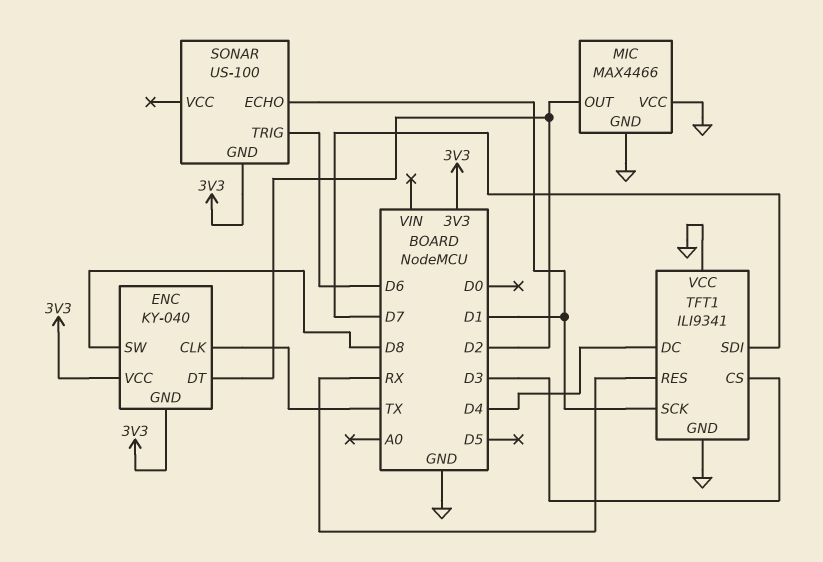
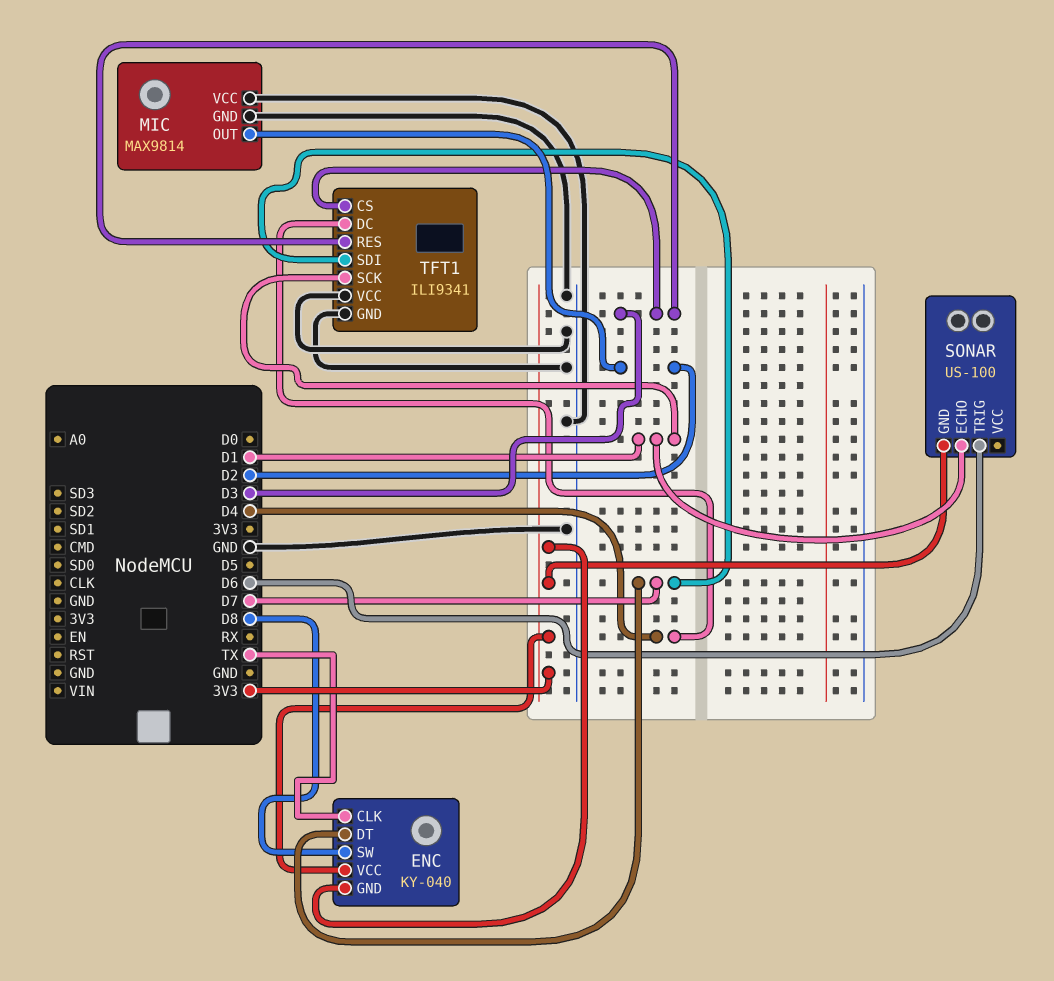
ENC pin DT: D2 -> D7
MIC: MAX4466 -> MAX9814
TFT1 pin RES: RX -> D3

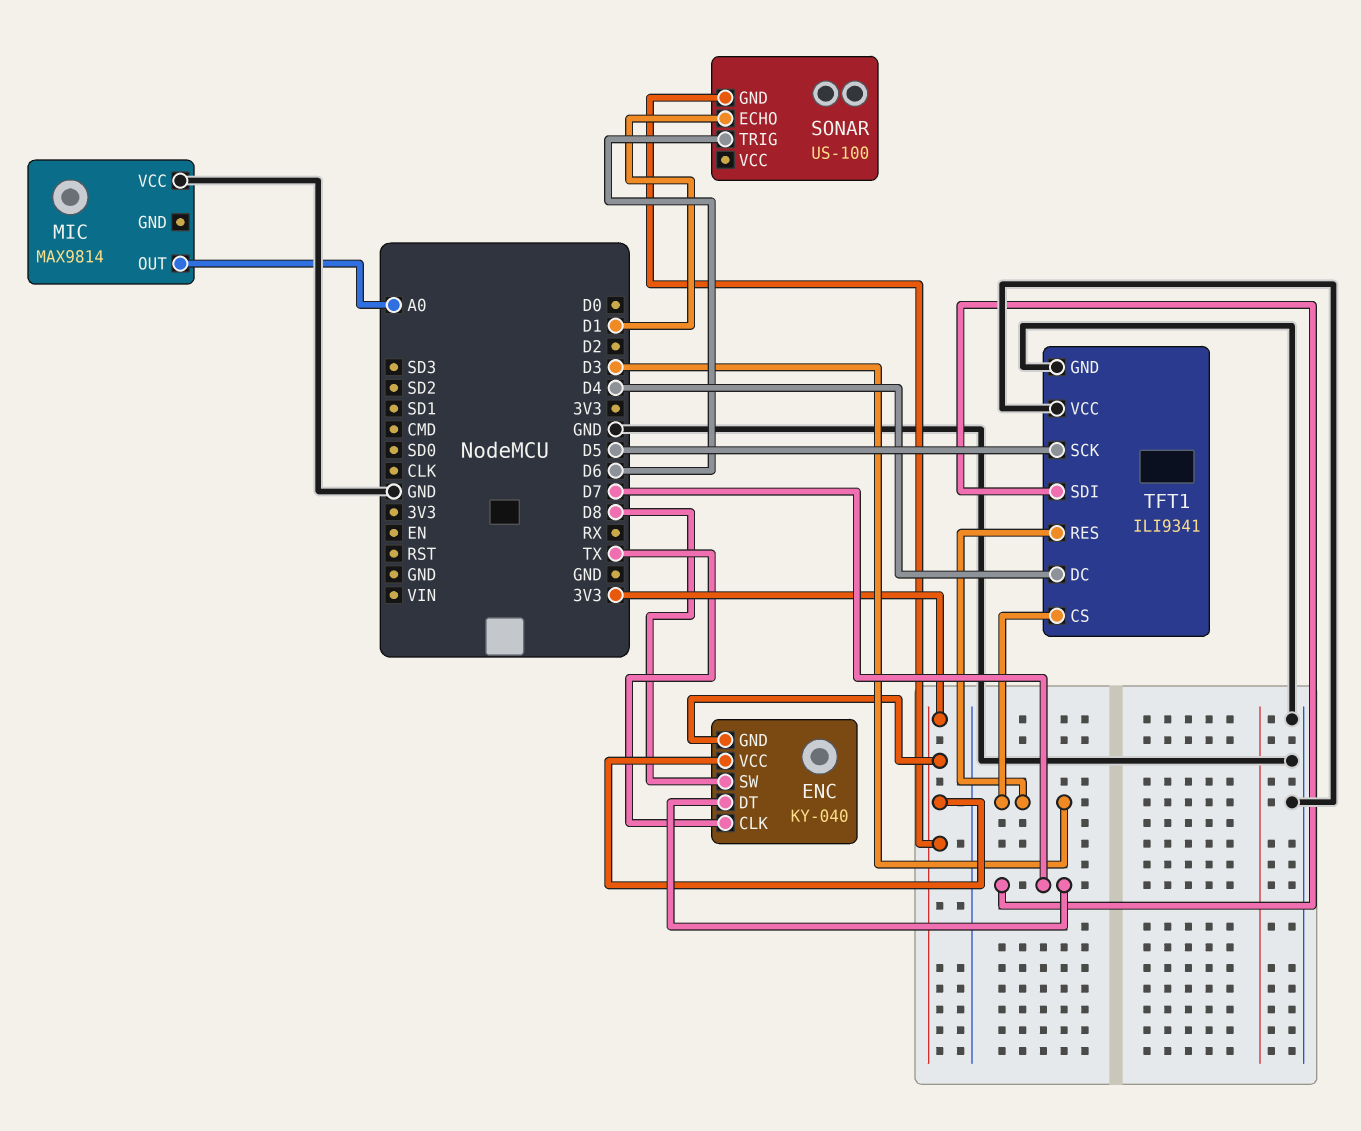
MIC pin GND: GND -> none
MIC pin OUT: D2 -> A0
TFT1 pin SCK: D1 -> D5

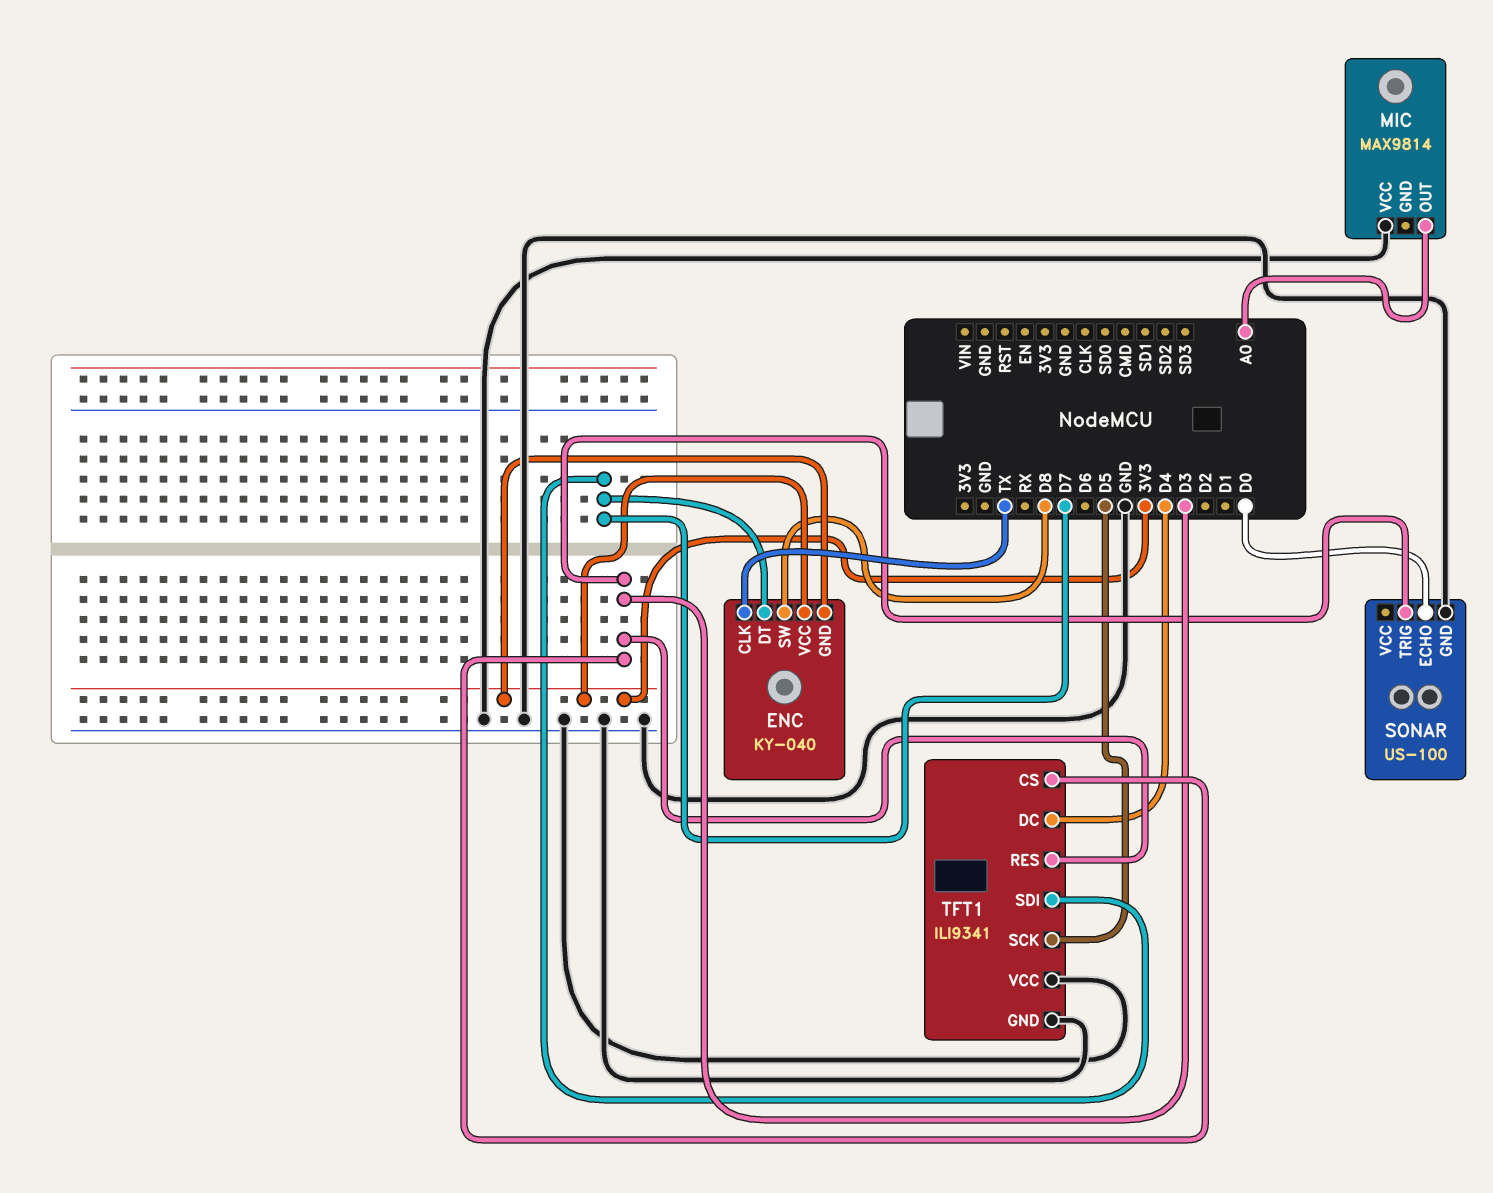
SONAR pin ECHO: D1 -> D0
SONAR pin GND: 3V3 -> GND
SONAR pin TRIG: D6 -> D3

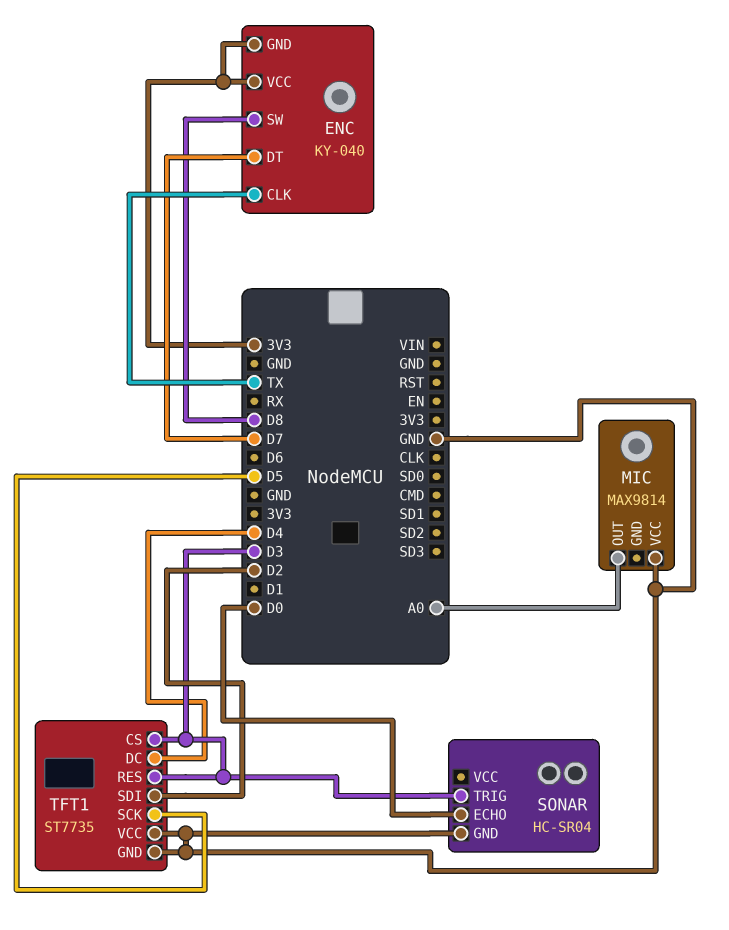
SONAR: US-100 -> HC-SR04
TFT1: ILI9341 -> ST7735
TFT1 pin SDI: D7 -> D2

